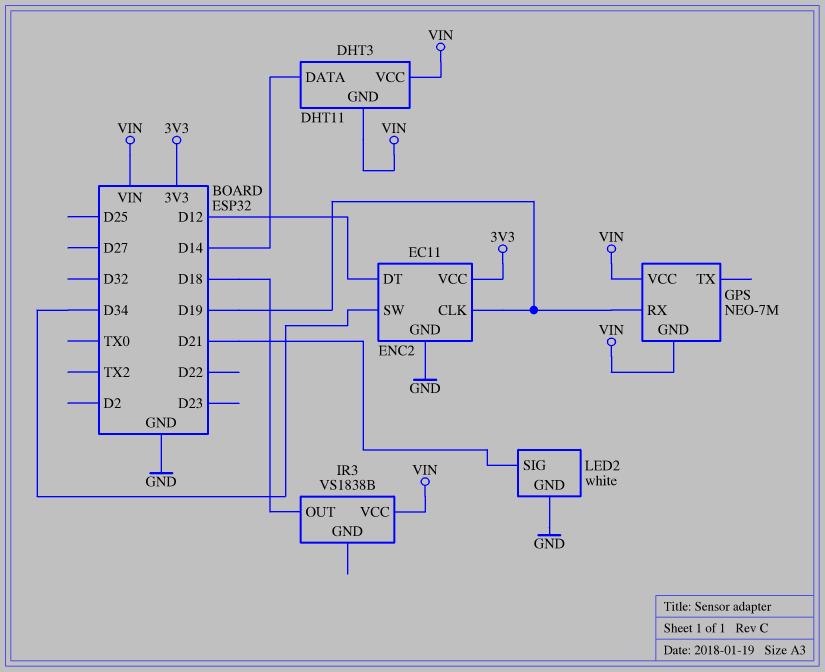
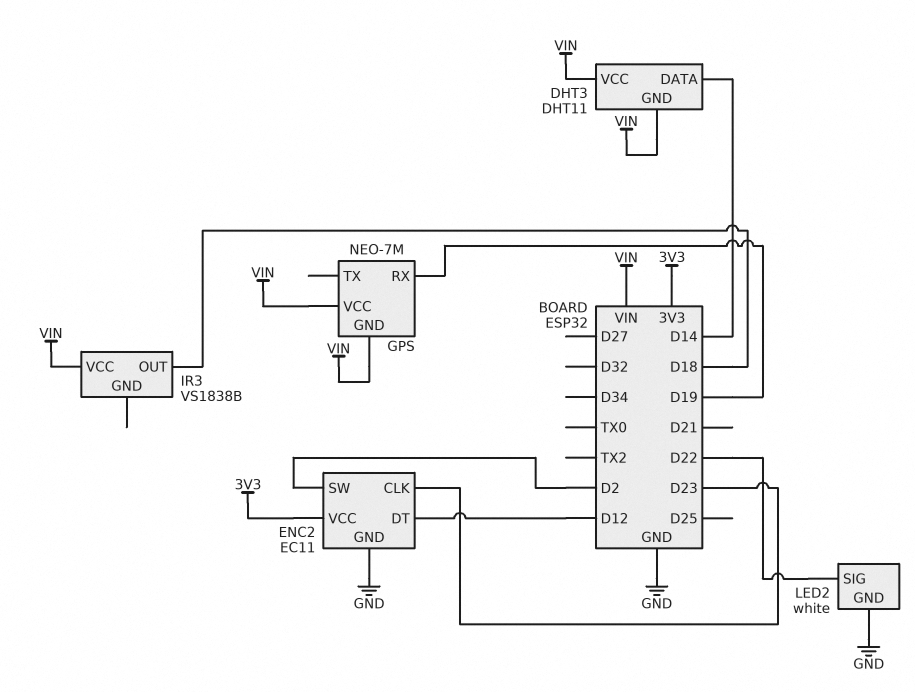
ENC2 pin CLK: D19 -> D23
ENC2 pin SW: D34 -> D2
LED2 pin SIG: D21 -> D22

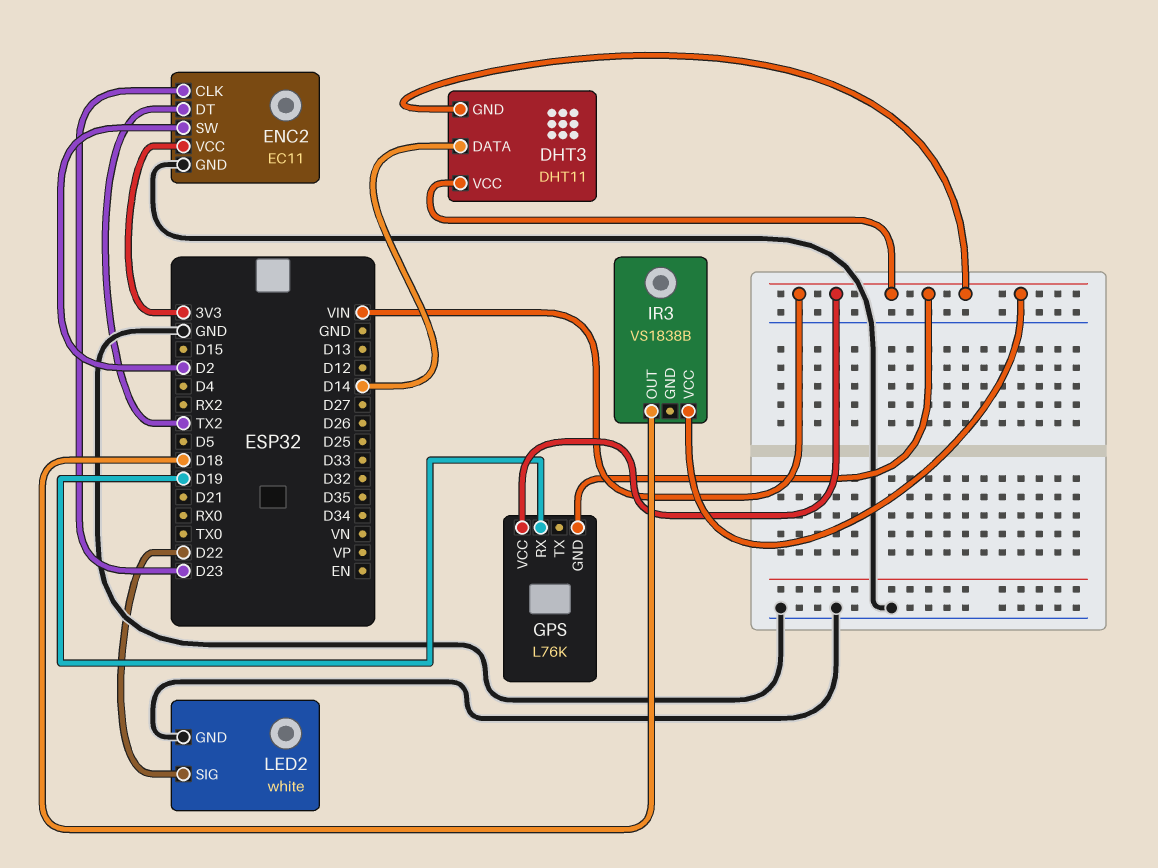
ENC2 pin DT: D12 -> TX2
GPS: NEO-7M -> L76K

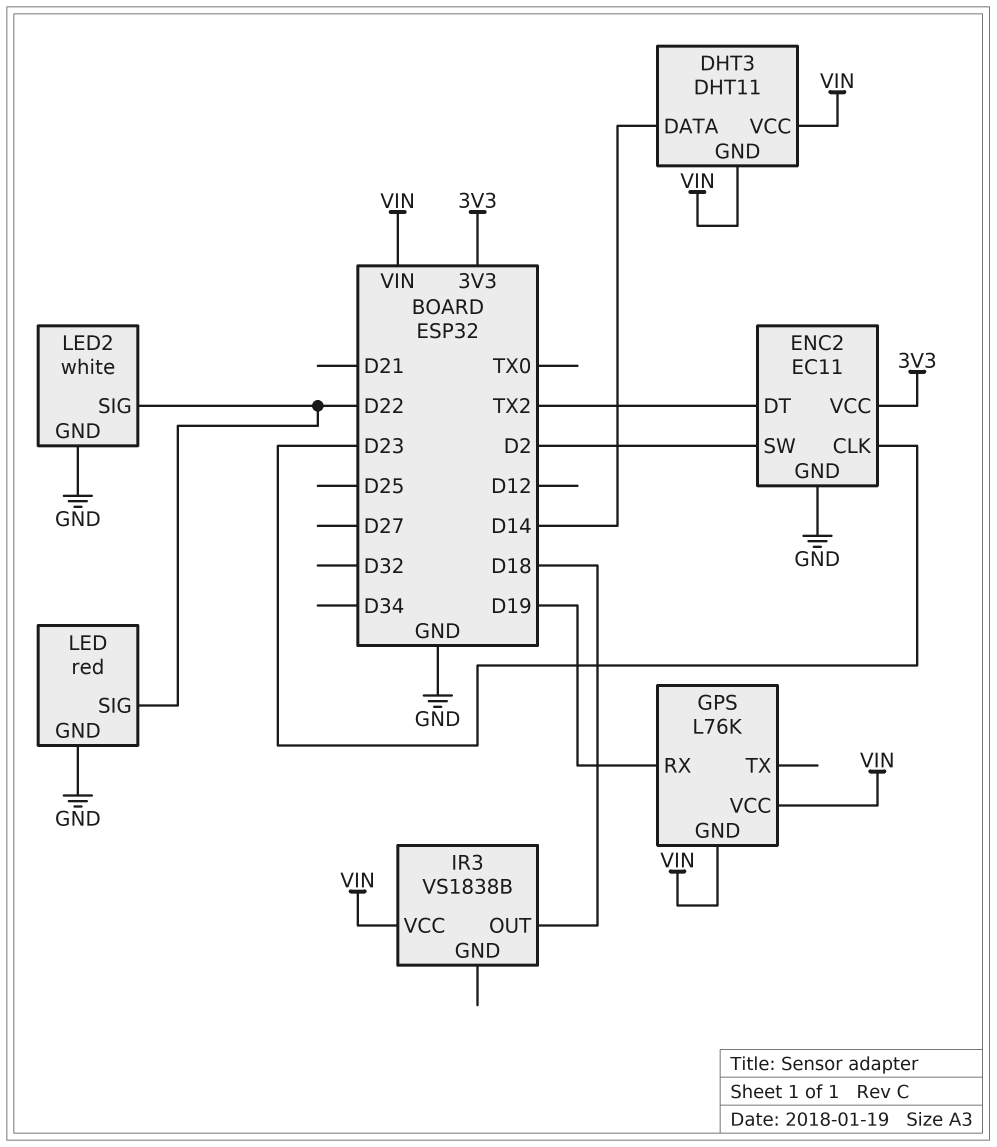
LED: none -> red
LED pin GND: none -> GND
LED pin SIG: none -> D22

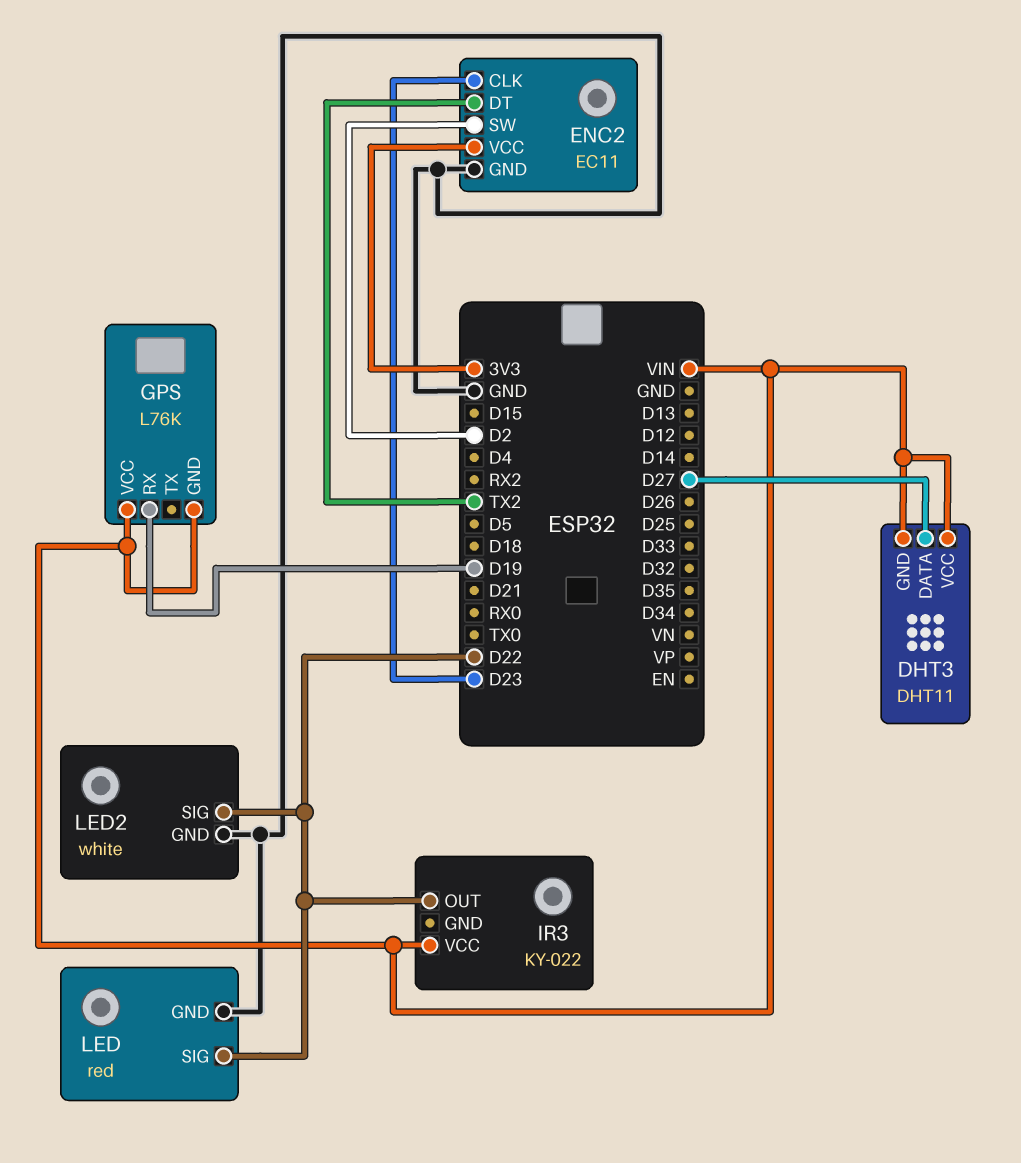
DHT3 pin DATA: D14 -> D27
IR3: VS1838B -> KY-022
IR3 pin OUT: D18 -> D22

